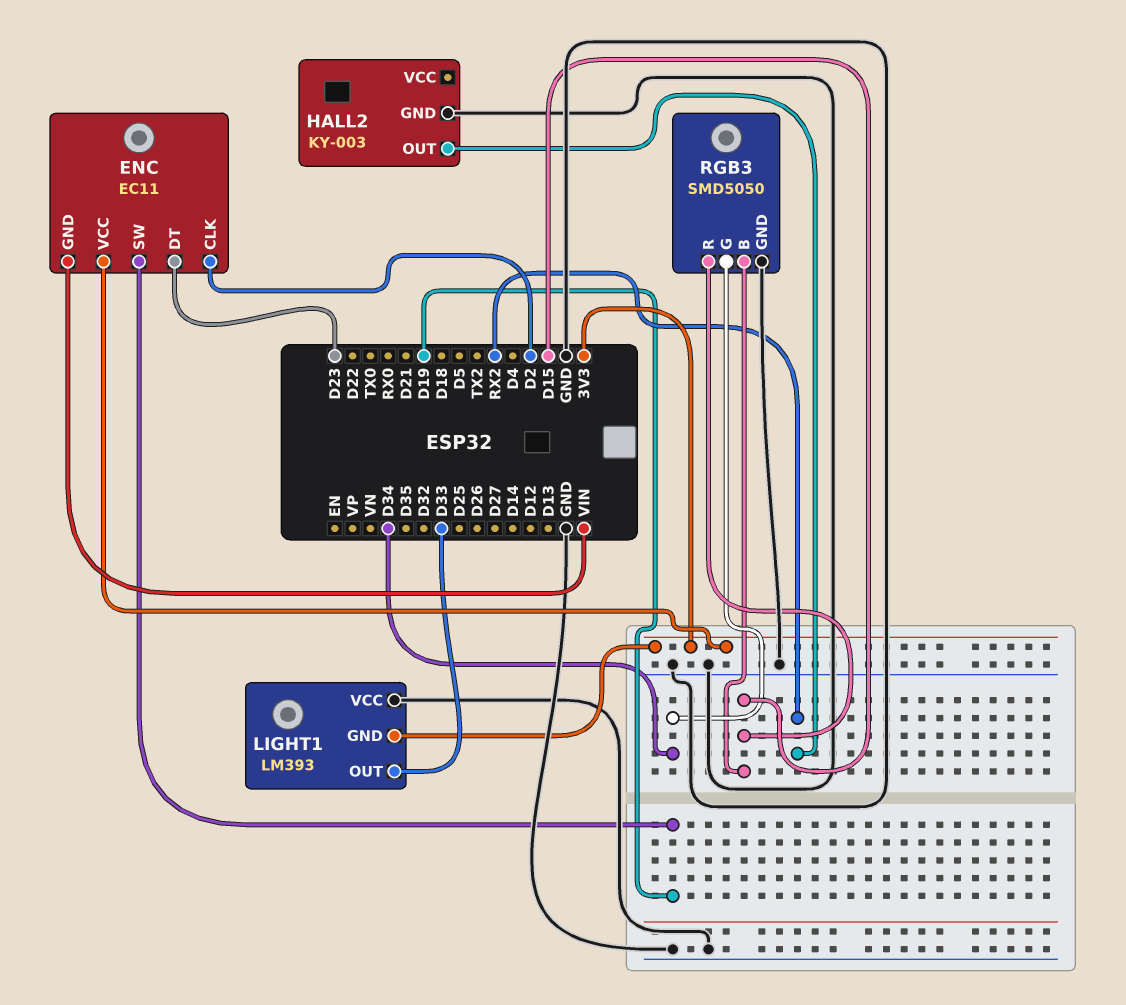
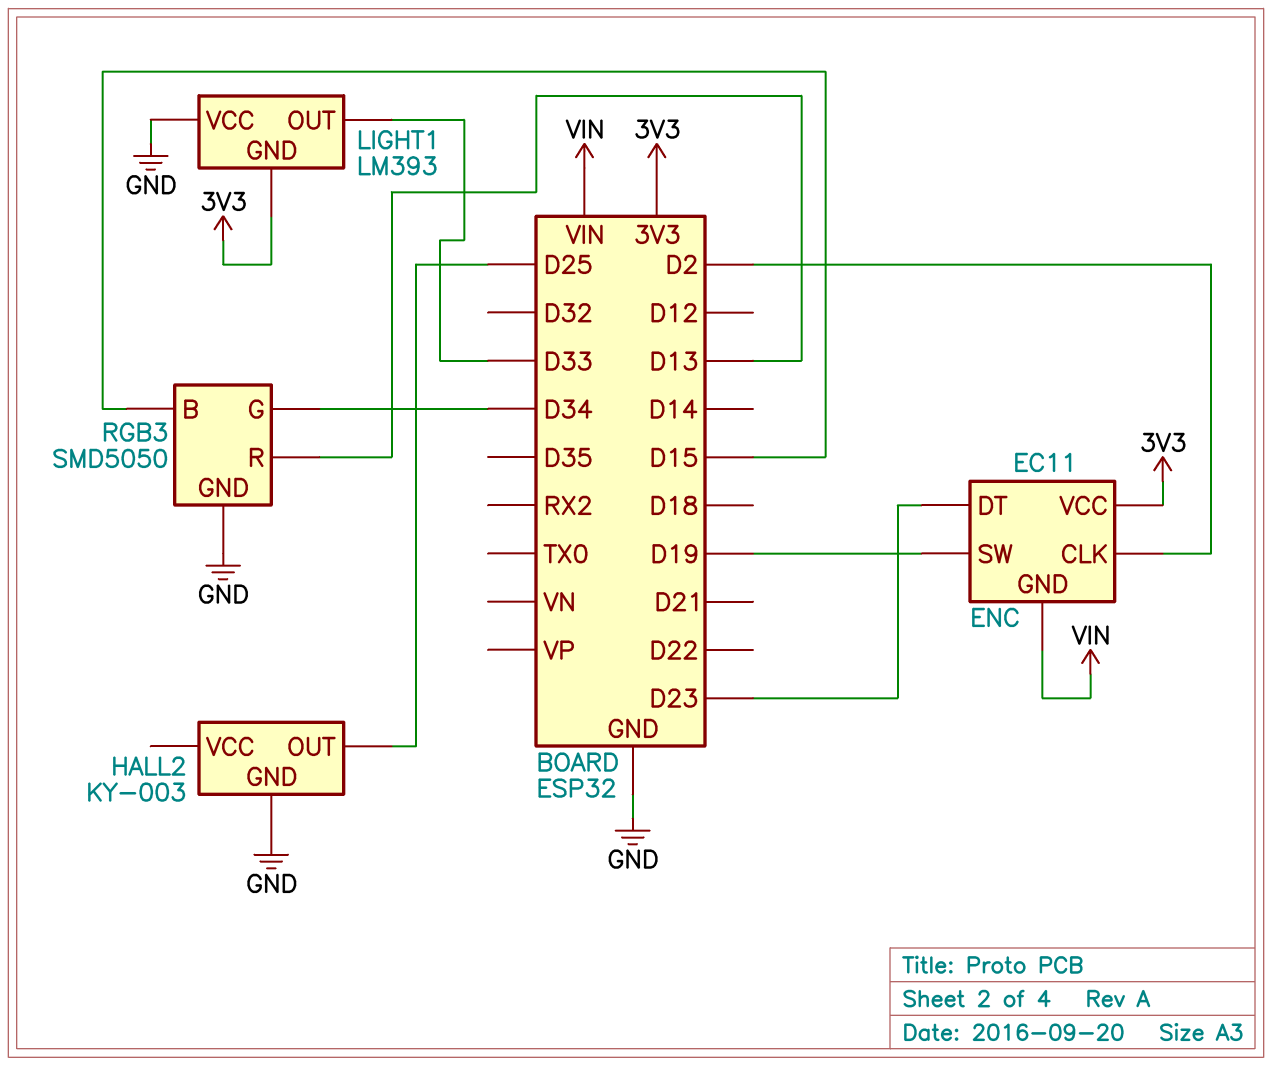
HALL2 pin OUT: RX2 -> D25
RGB3 pin R: D15 -> D13

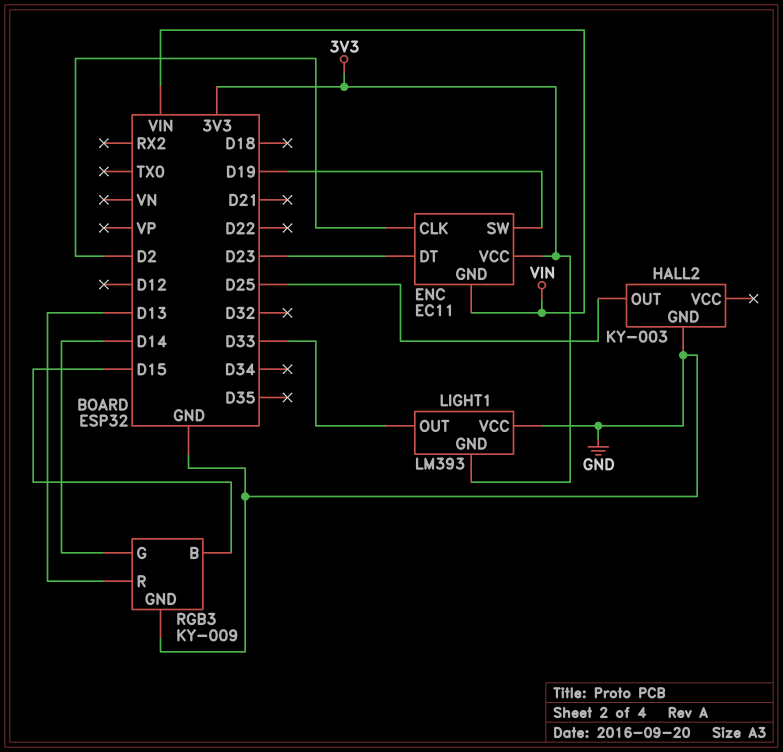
RGB3: SMD5050 -> KY-009
RGB3 pin G: D34 -> D14

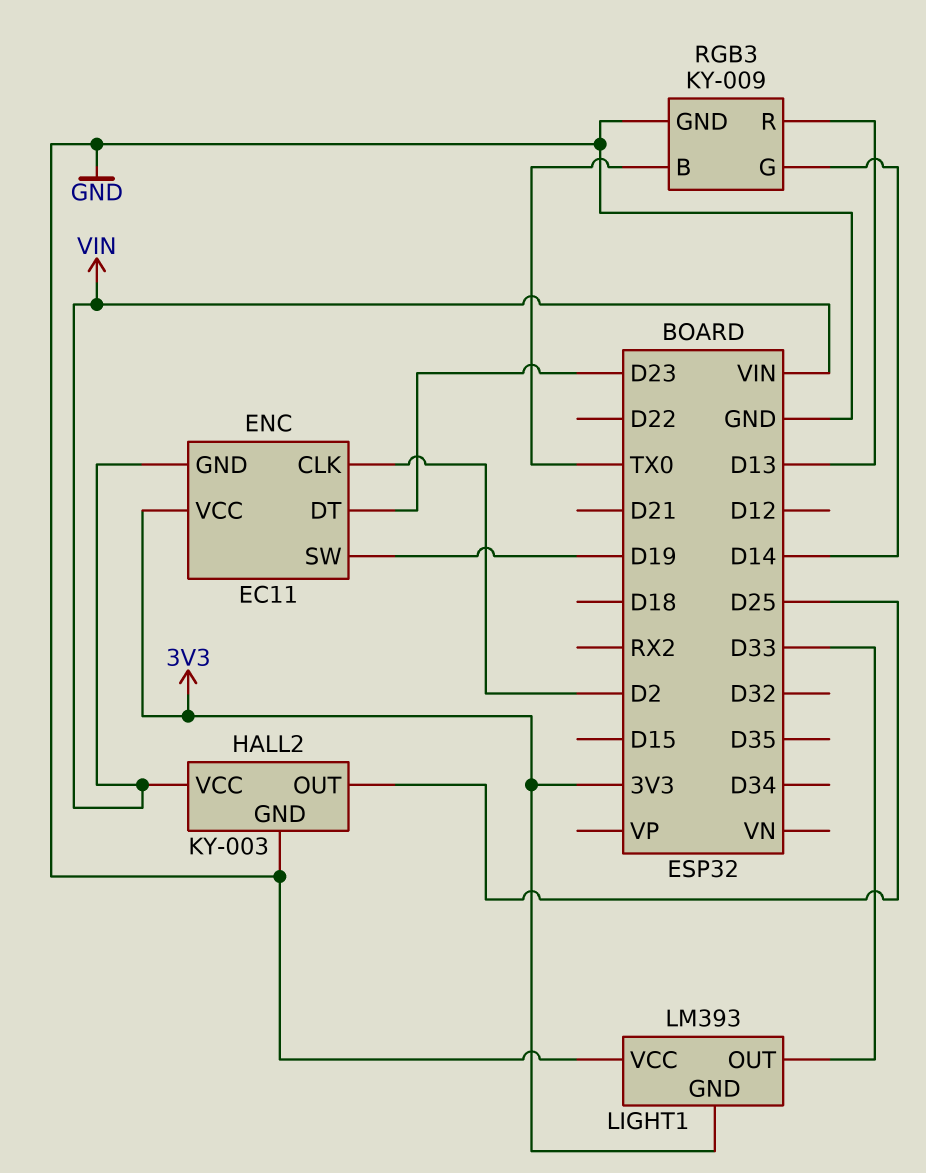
HALL2 pin VCC: none -> VIN
RGB3 pin B: D15 -> TX0

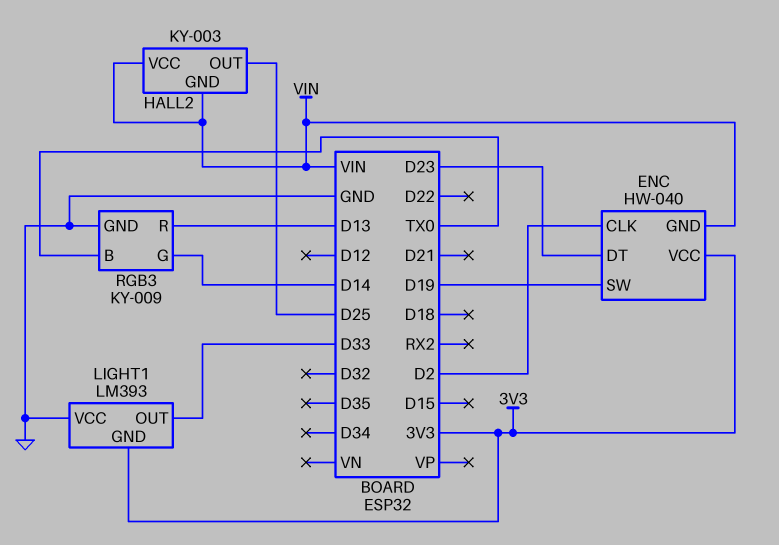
ENC: EC11 -> HW-040
HALL2 pin GND: GND -> VIN

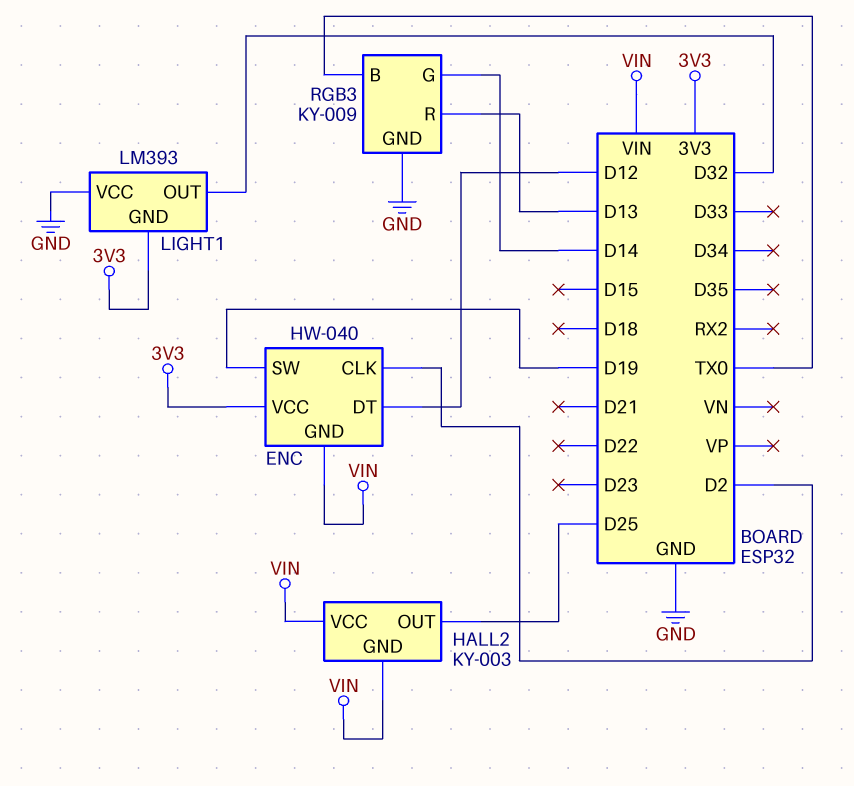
ENC pin DT: D23 -> D12
LIGHT1 pin OUT: D33 -> D32

